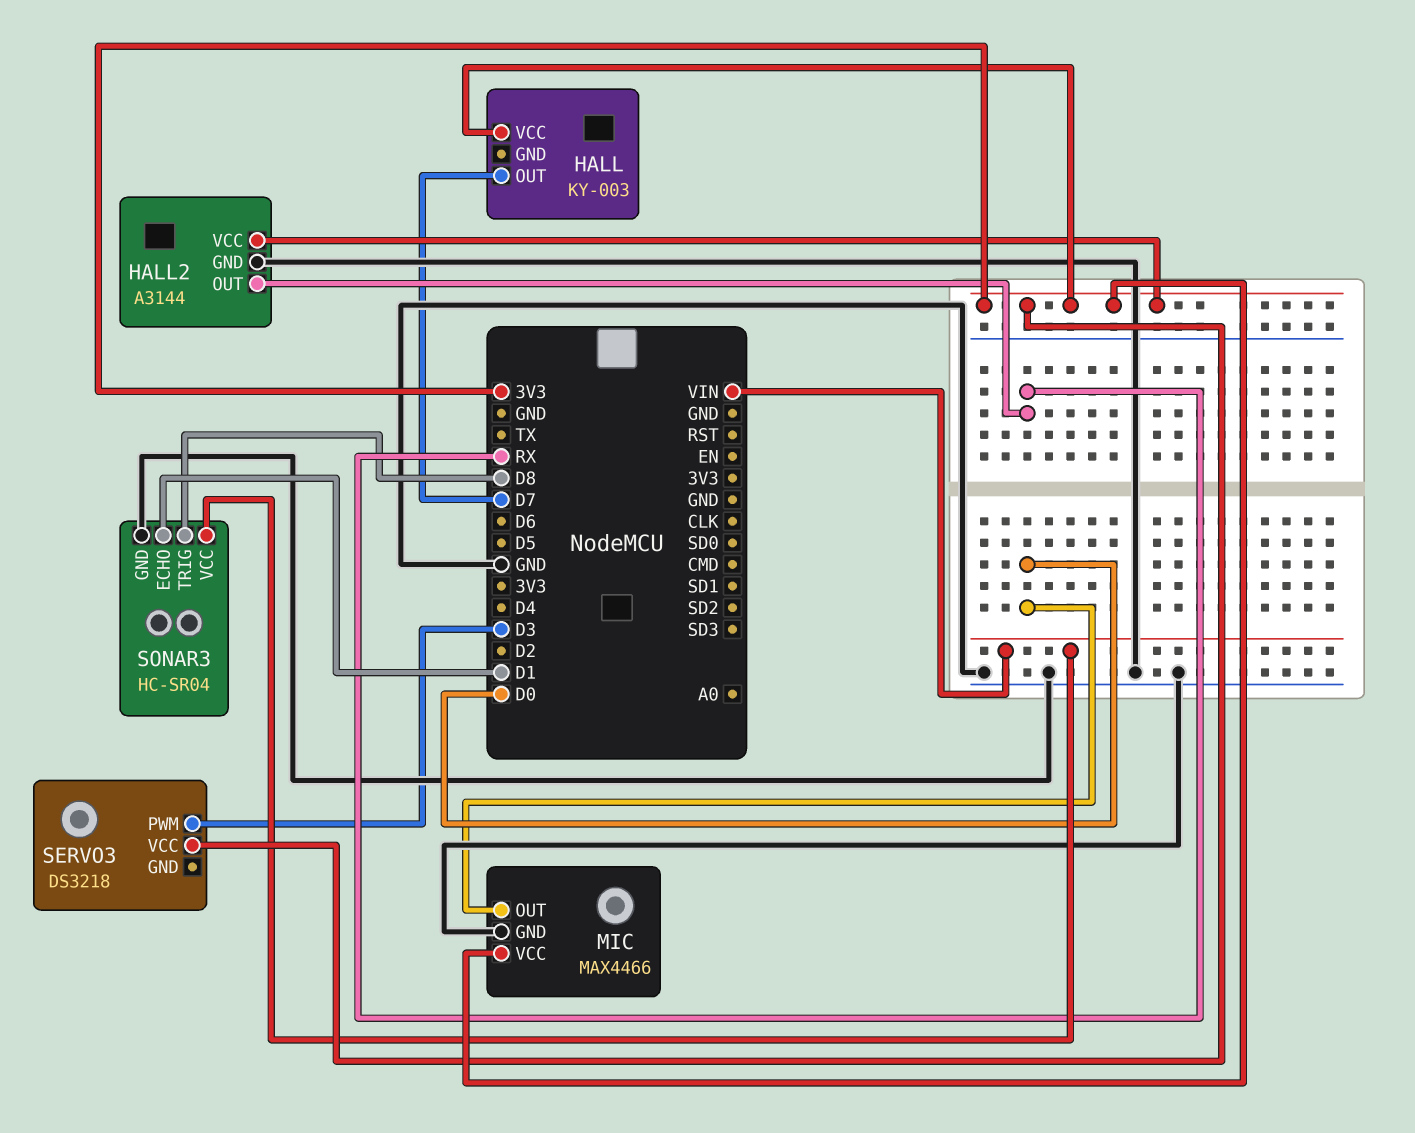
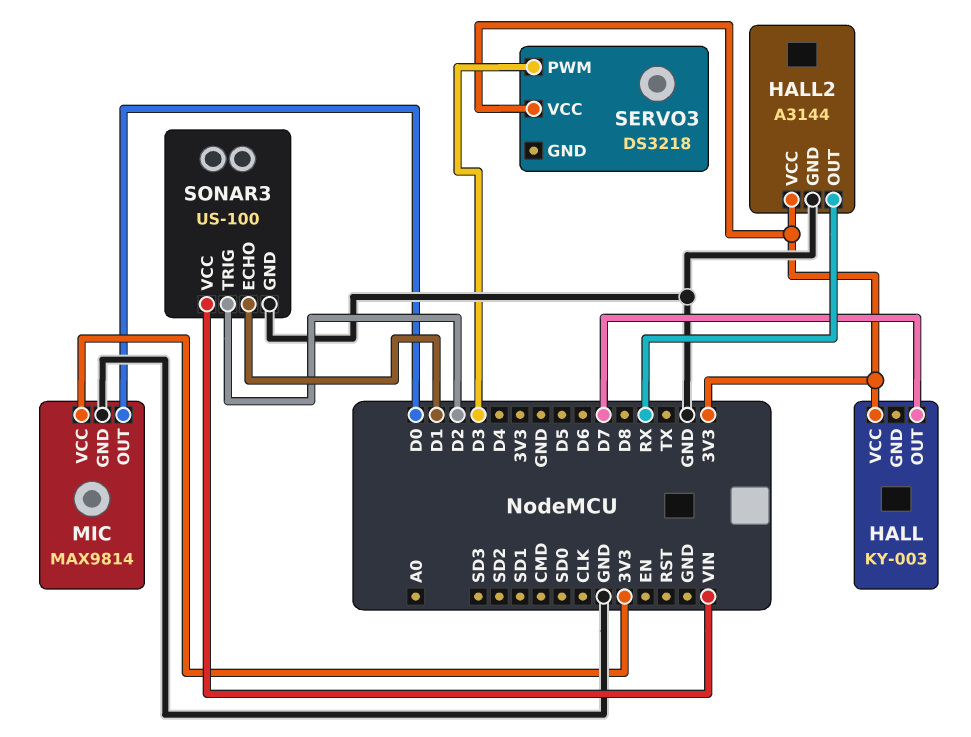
MIC: MAX4466 -> MAX9814
SONAR3: HC-SR04 -> US-100
SONAR3 pin TRIG: D8 -> D2

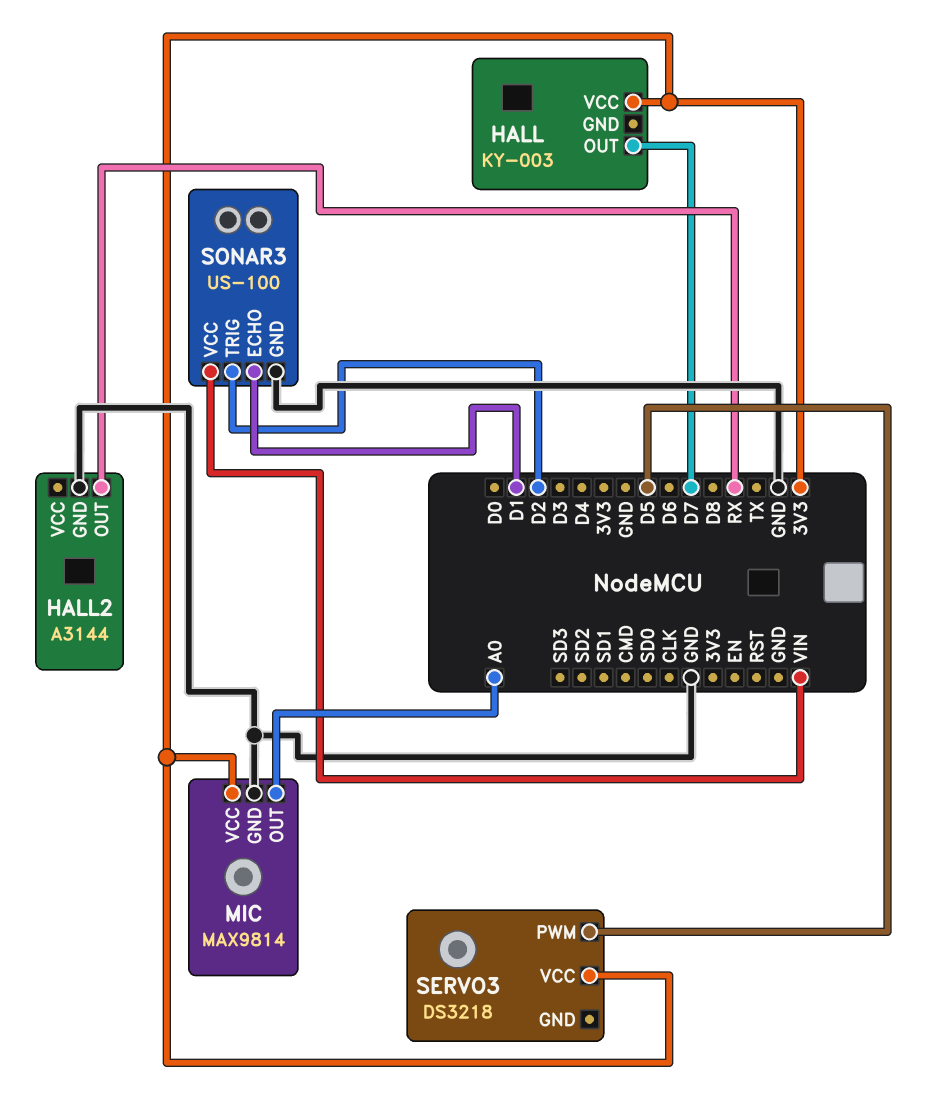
HALL2 pin VCC: 3V3 -> none
MIC pin OUT: D0 -> A0
SERVO3 pin PWM: D3 -> D5

